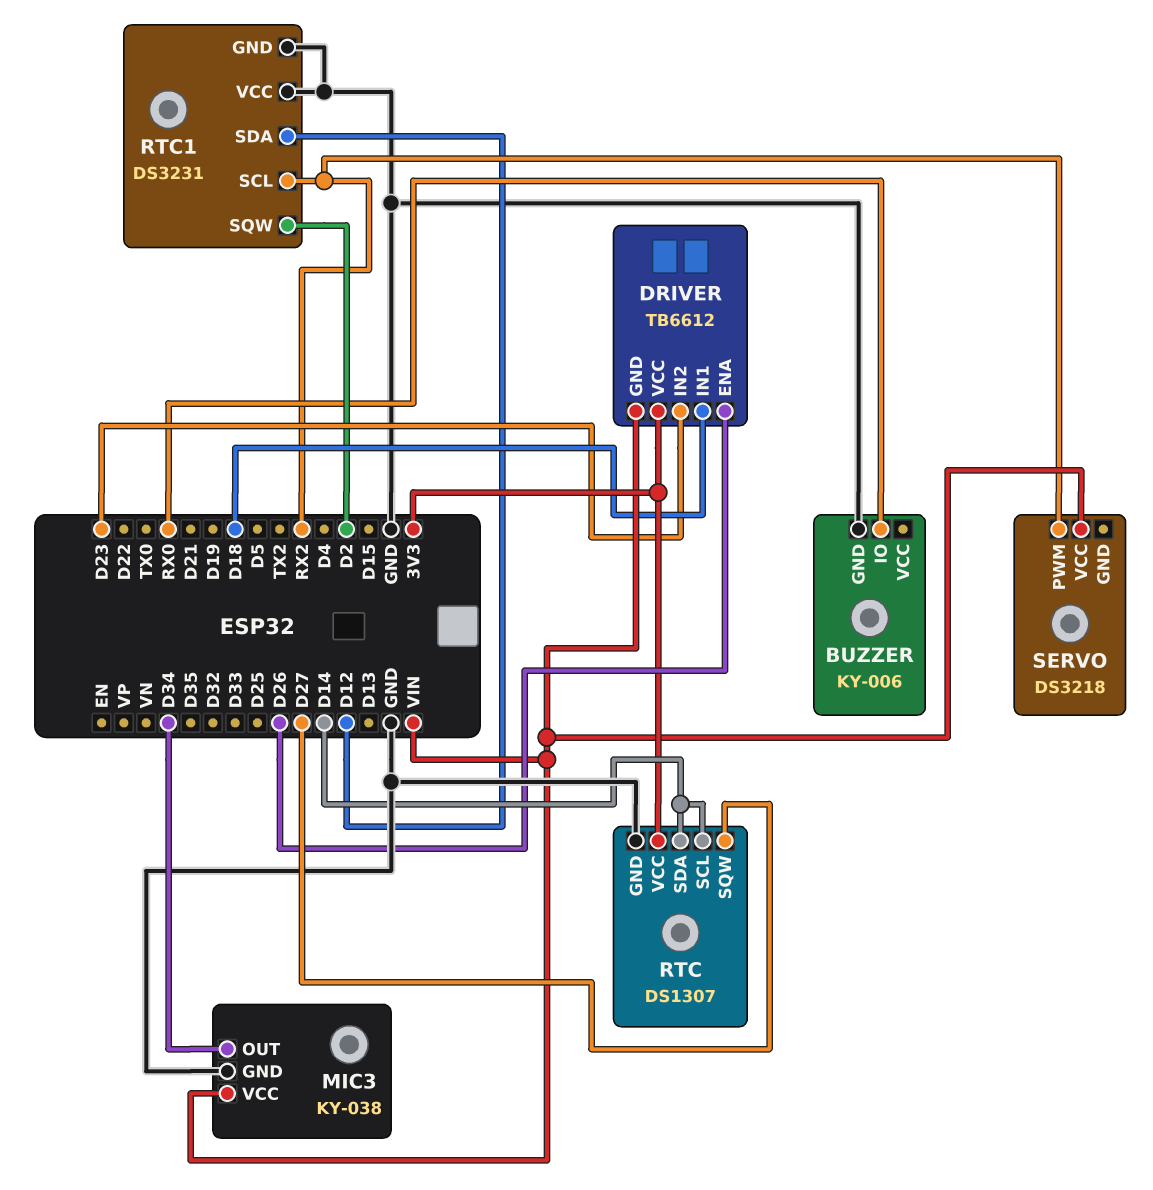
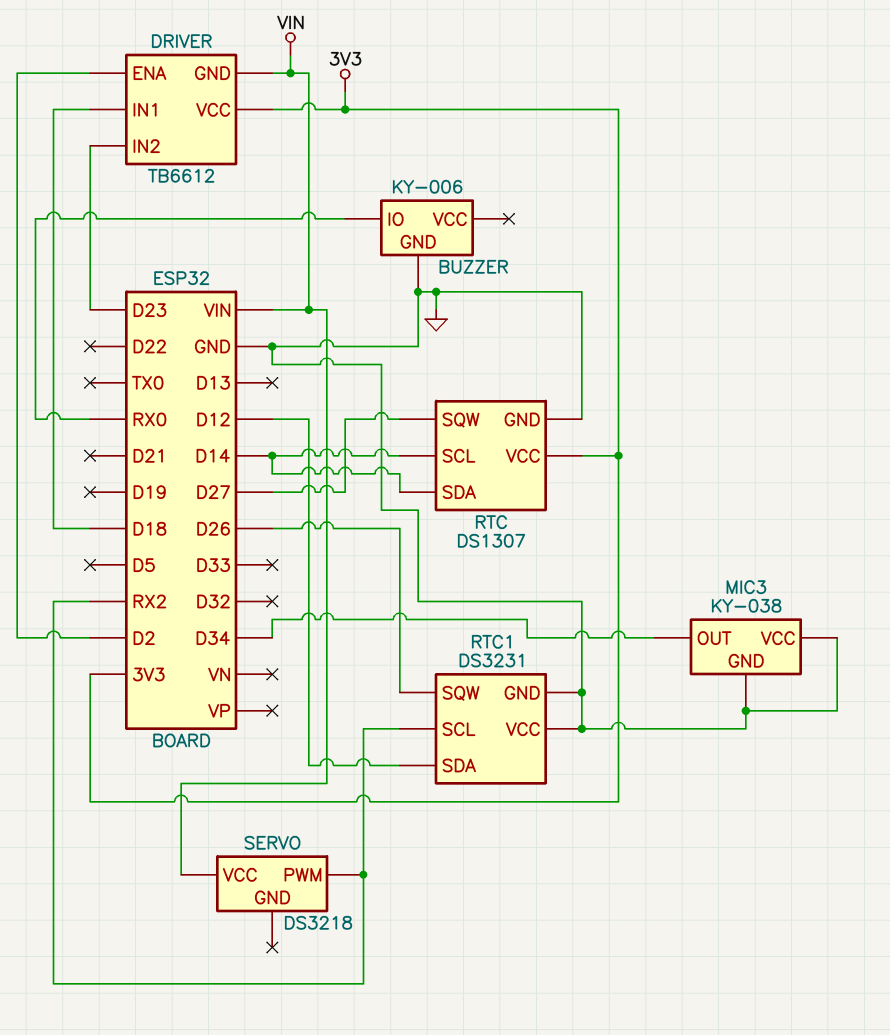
DRIVER pin ENA: D26 -> D2
MIC3 pin VCC: VIN -> GND
RTC1 pin SQW: D2 -> D26

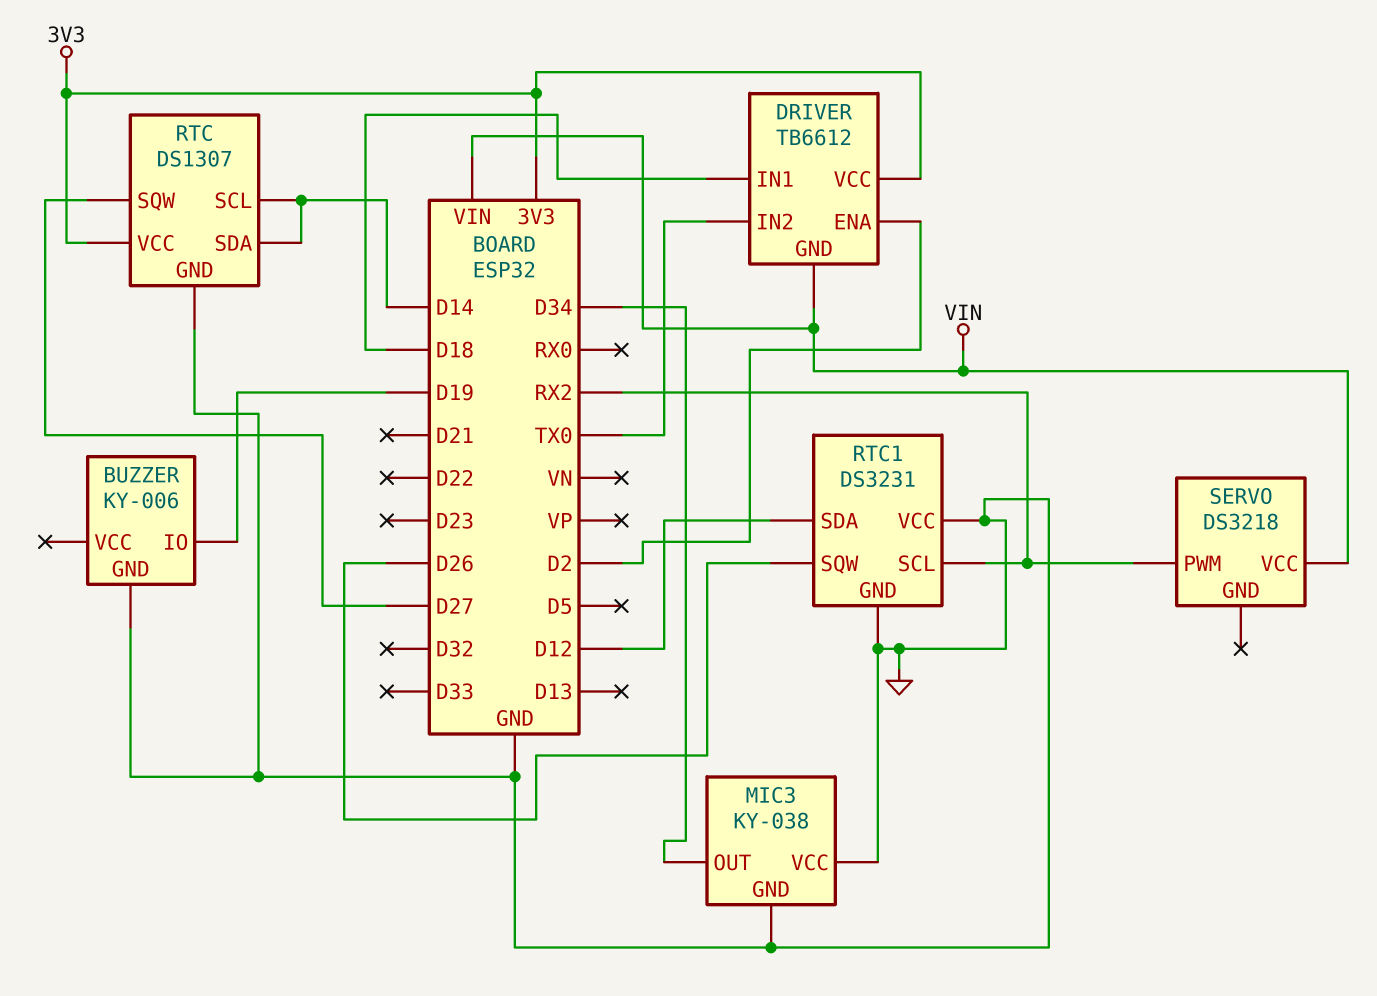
BUZZER pin IO: RX0 -> D19
DRIVER pin IN2: D23 -> TX0

